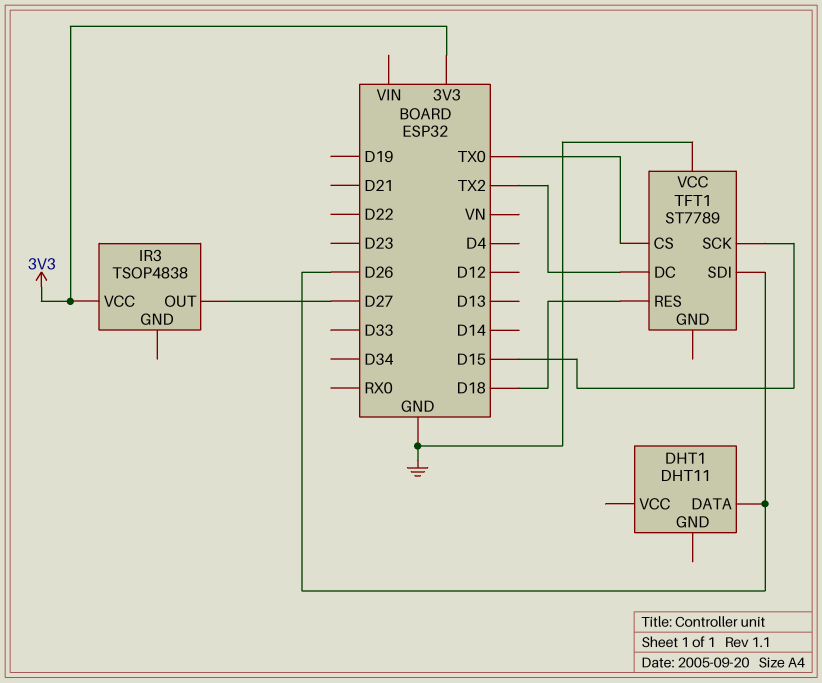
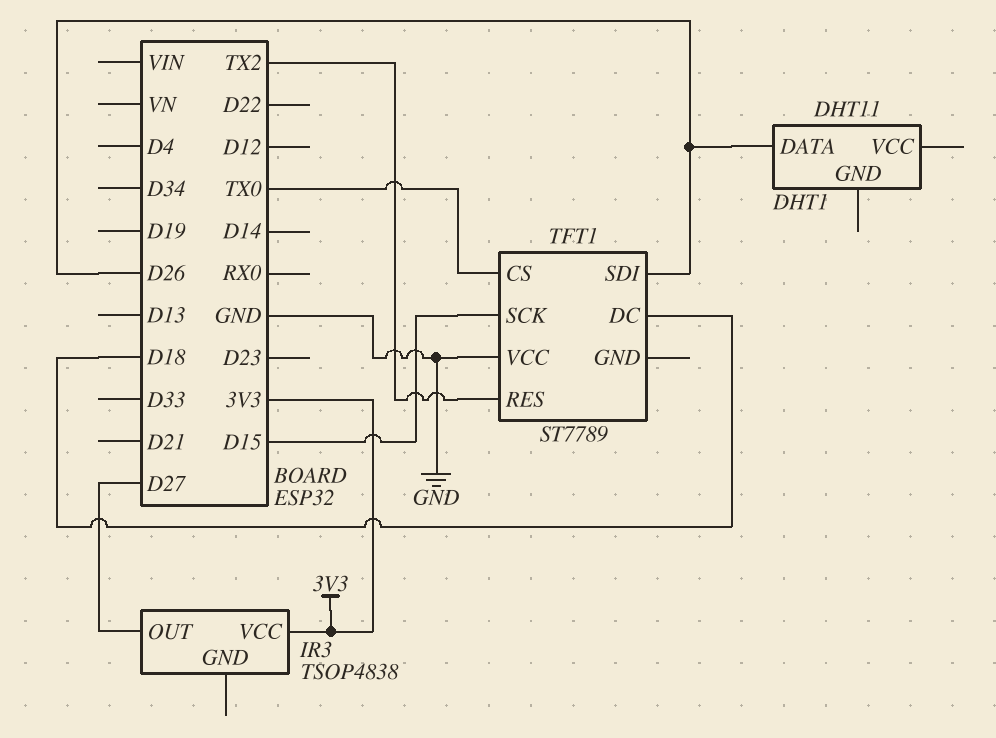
TFT1 pin DC: TX2 -> D18
TFT1 pin RES: D18 -> TX2

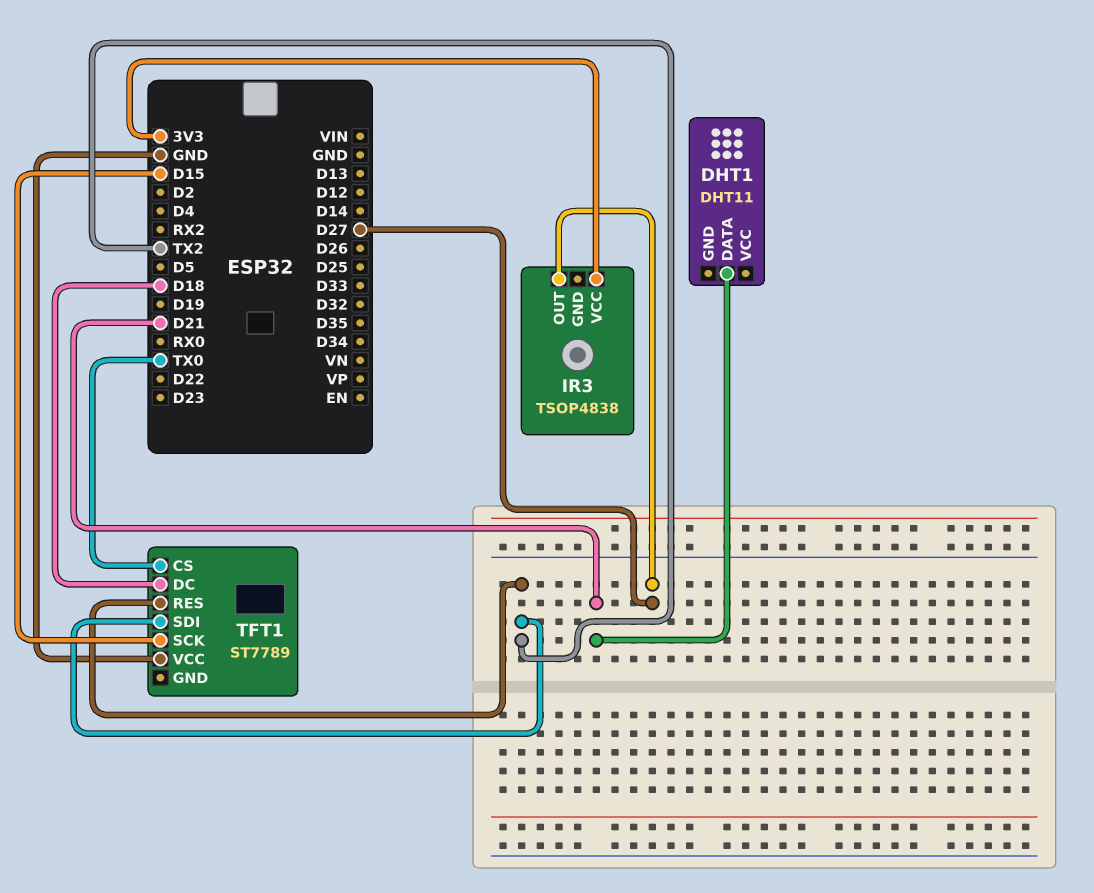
DHT1 pin DATA: D26 -> D21
TFT1 pin SDI: D26 -> TX2

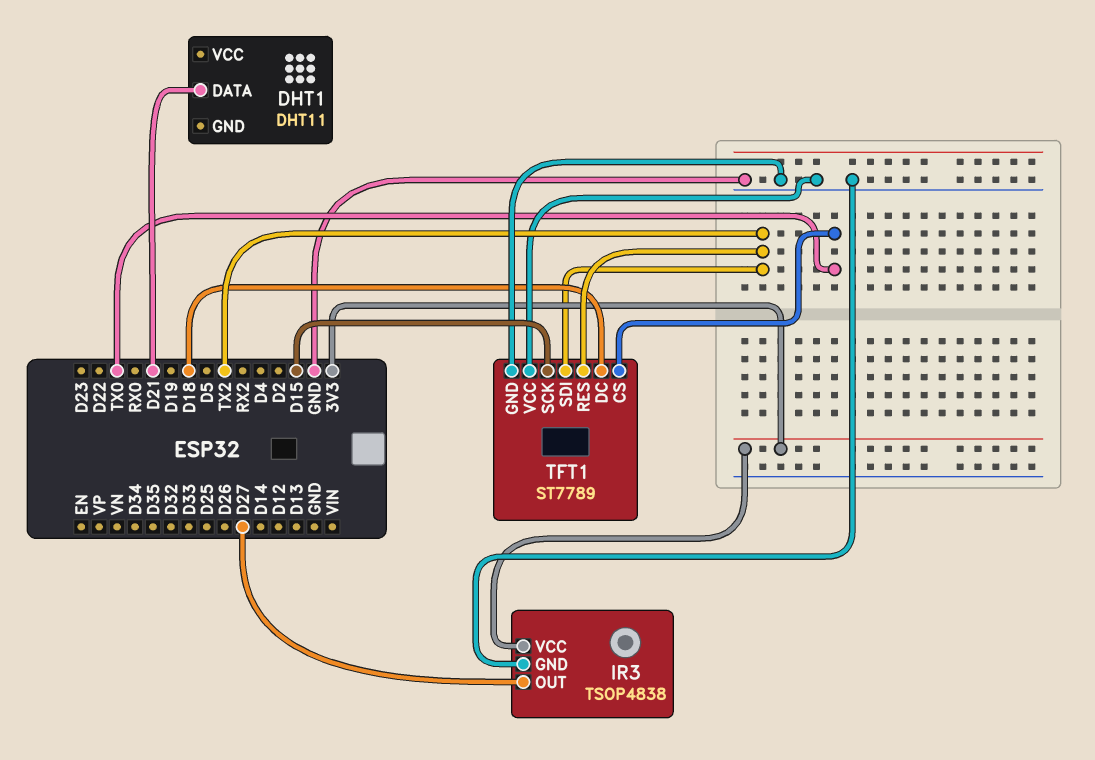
IR3 pin GND: none -> GND
TFT1 pin GND: none -> GND

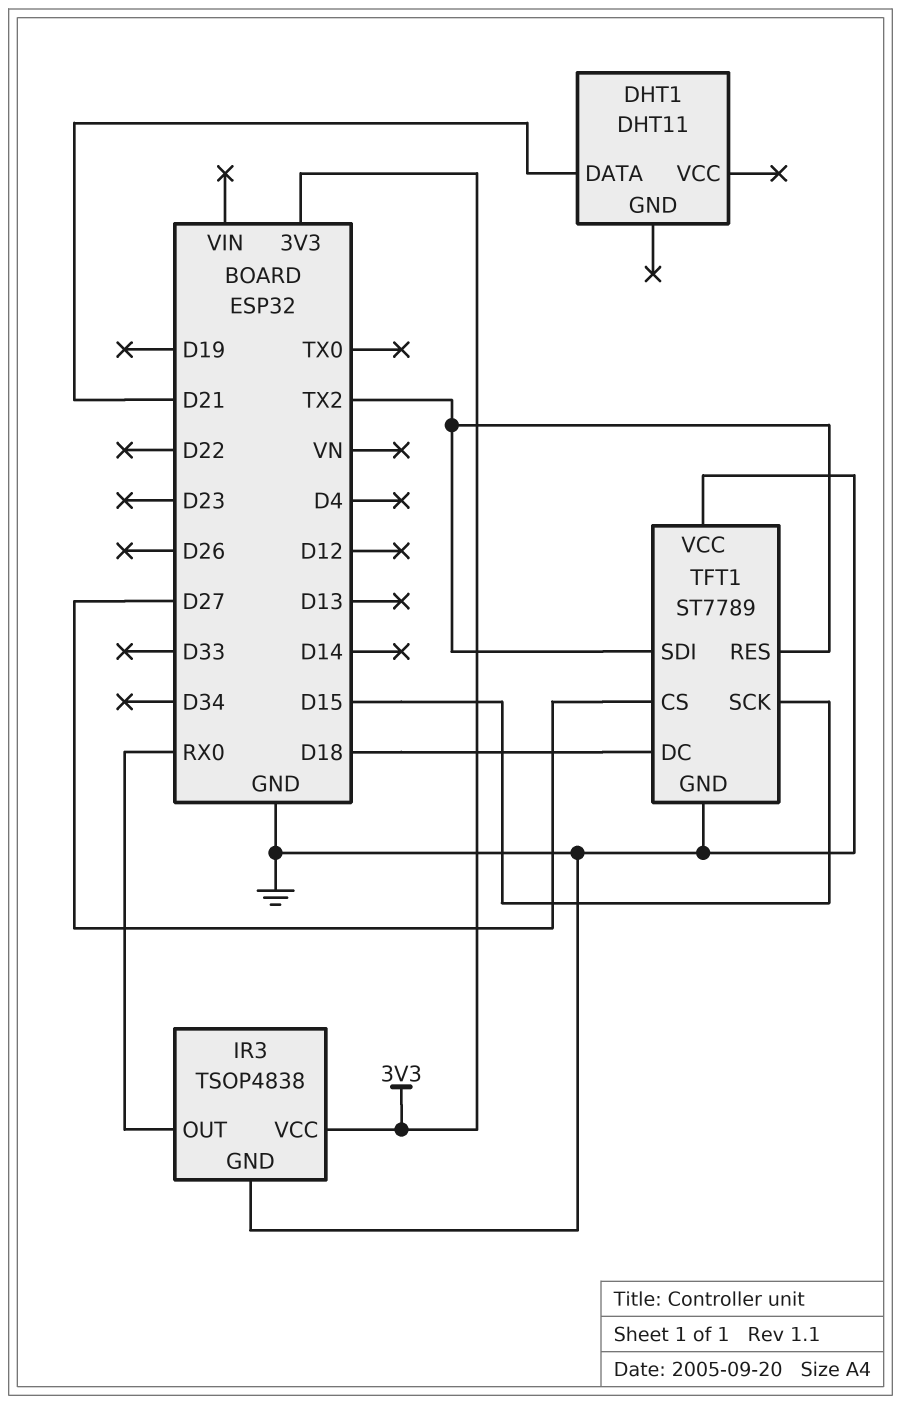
IR3 pin OUT: D27 -> RX0
TFT1 pin CS: TX0 -> D27

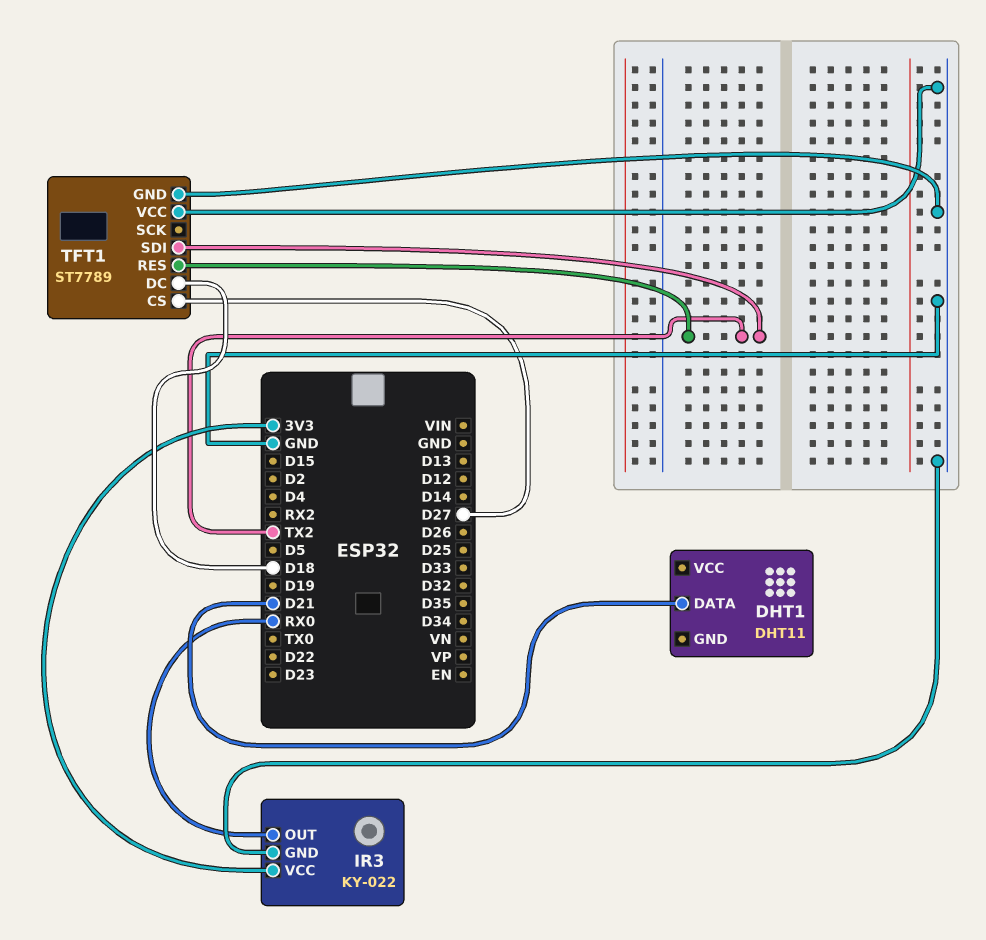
IR3: TSOP4838 -> KY-022
TFT1 pin SCK: D15 -> none

